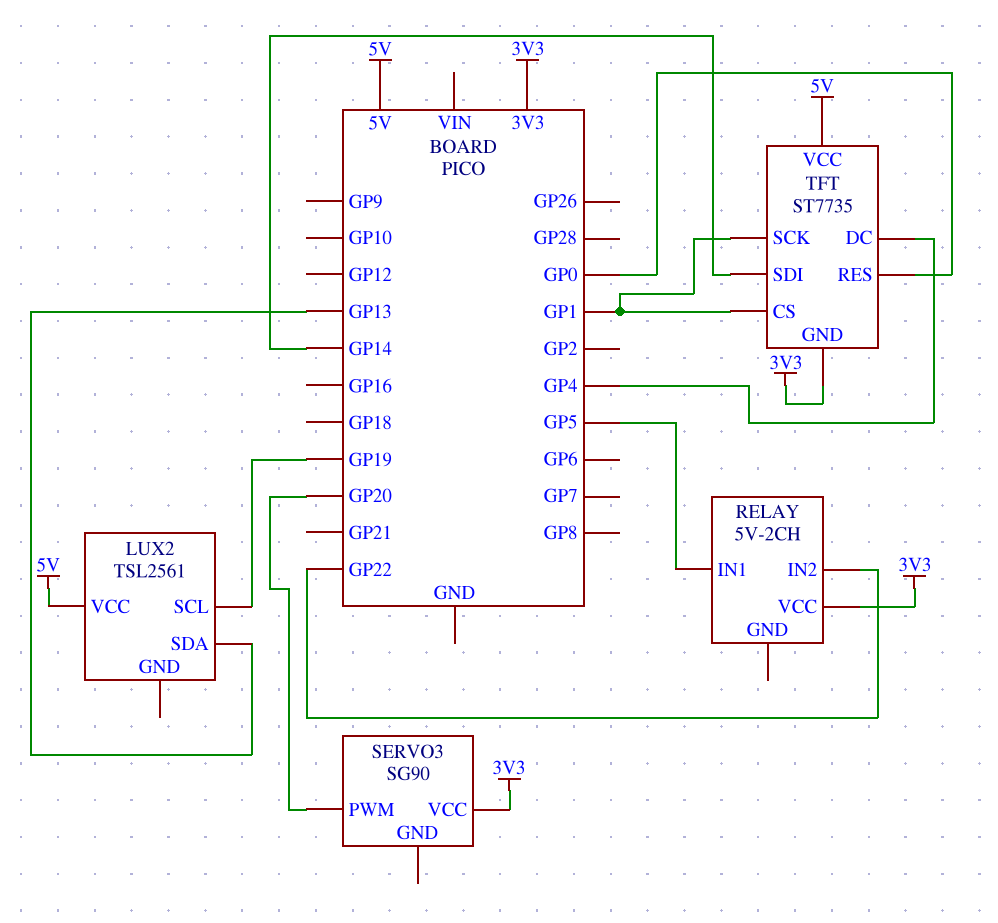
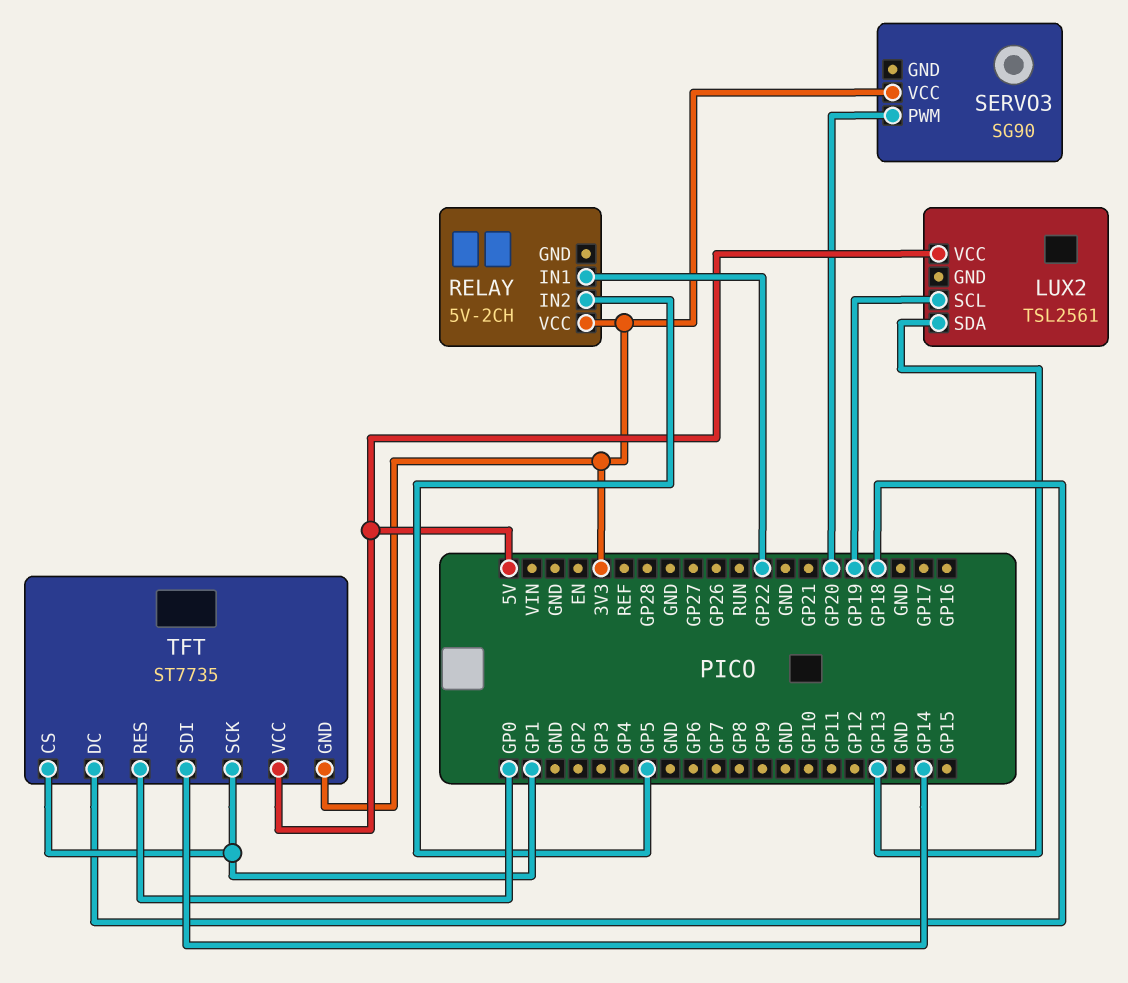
RELAY pin IN1: GP5 -> GP22
RELAY pin IN2: GP22 -> GP5
TFT pin DC: GP4 -> GP18

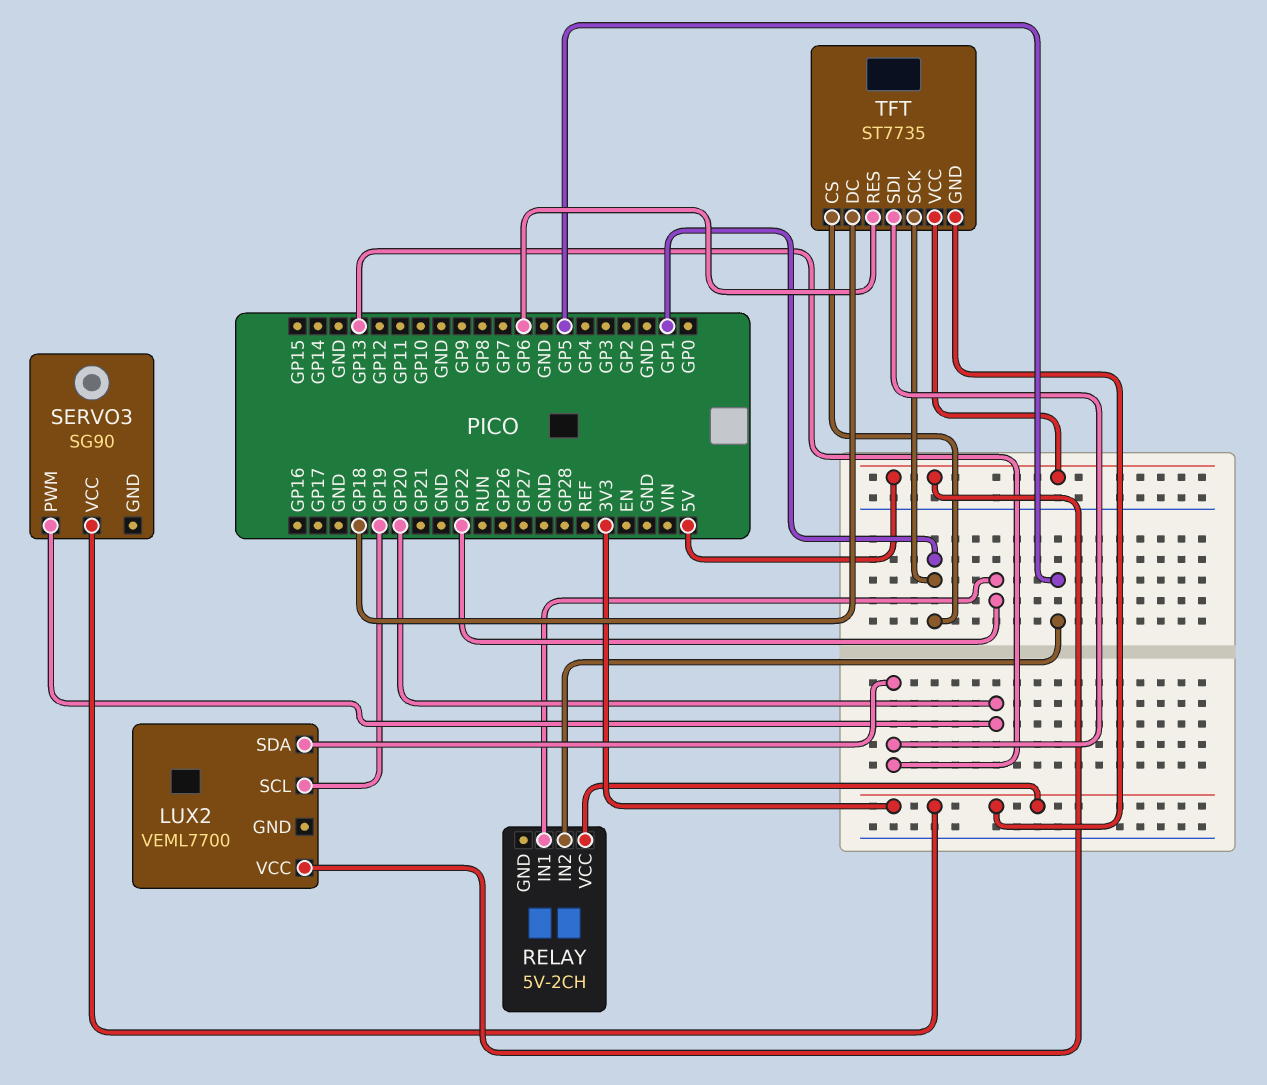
LUX2: TSL2561 -> VEML7700
TFT pin RES: GP0 -> GP6
TFT pin SDI: GP14 -> GP13

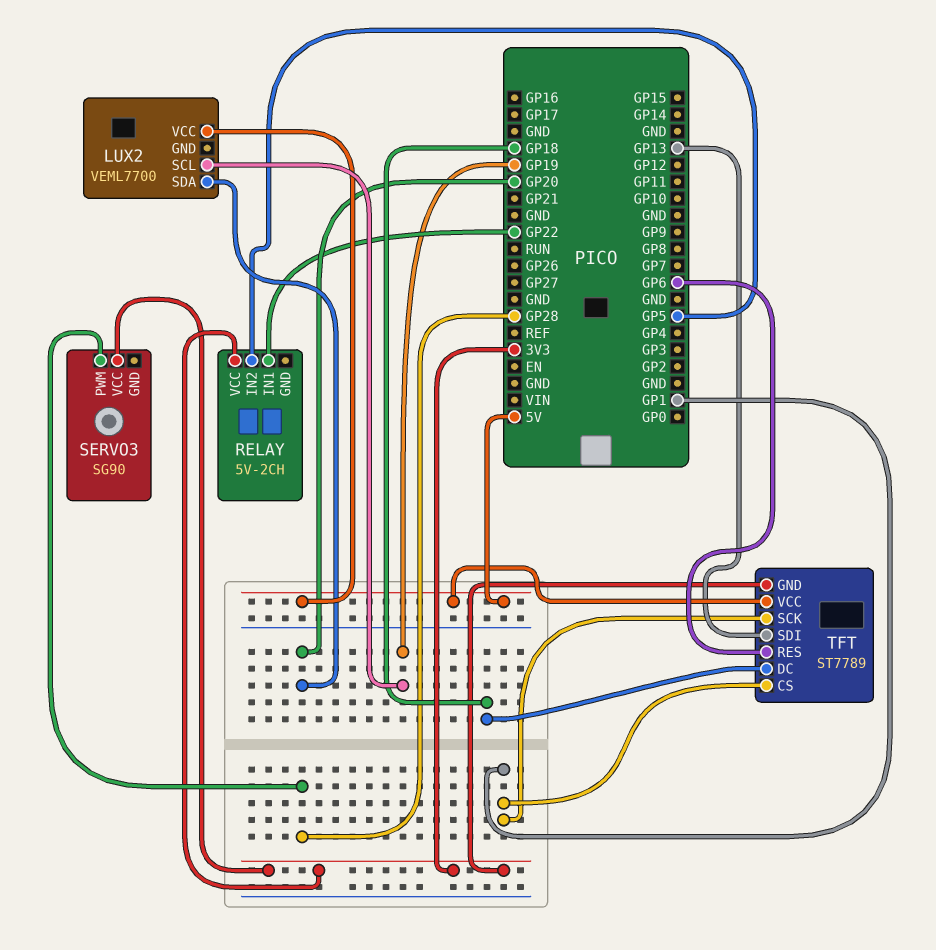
LUX2 pin SDA: GP13 -> GP20
SERVO3 pin PWM: GP20 -> GP28
TFT: ST7735 -> ST7789

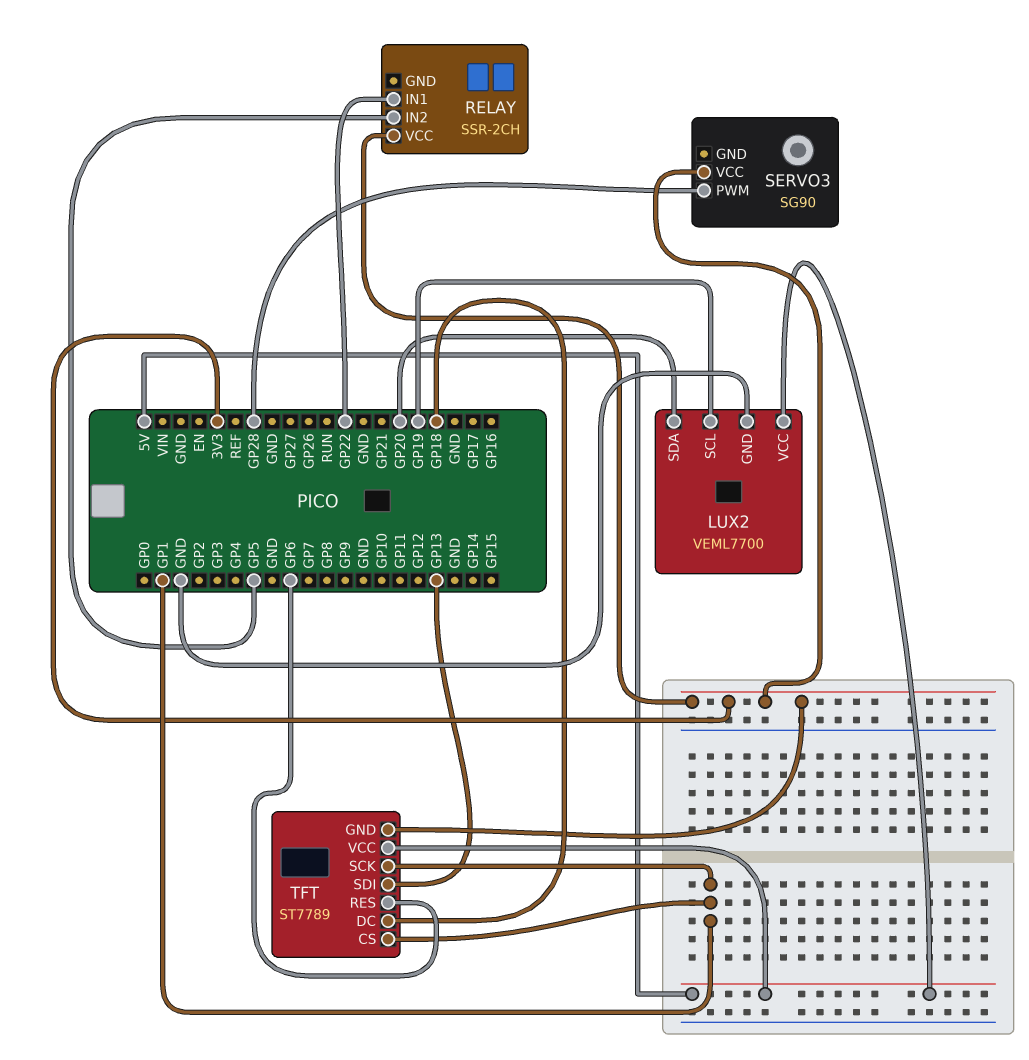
LUX2 pin GND: none -> GND
RELAY: 5V-2CH -> SSR-2CH

